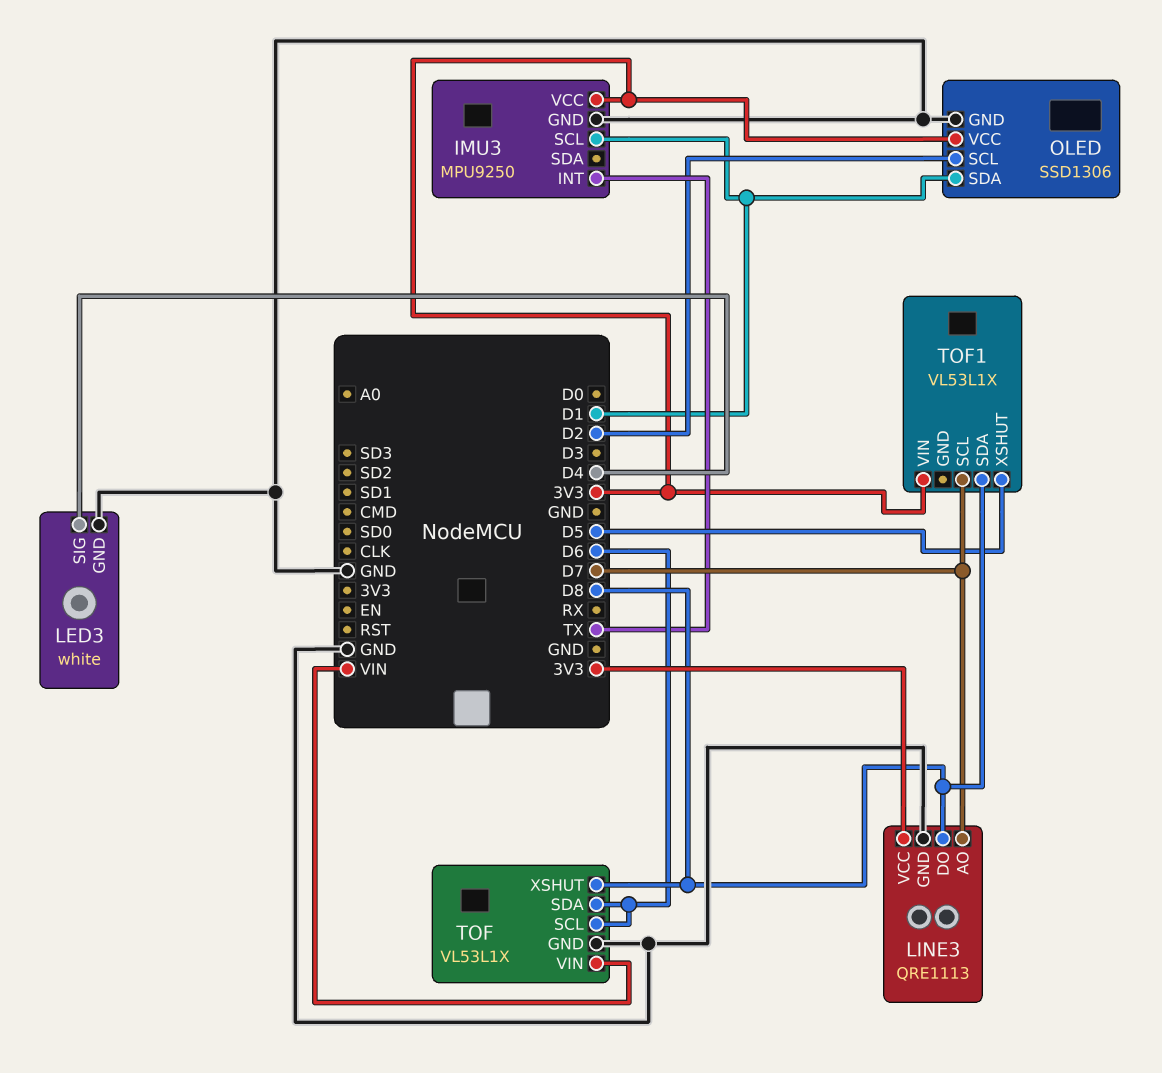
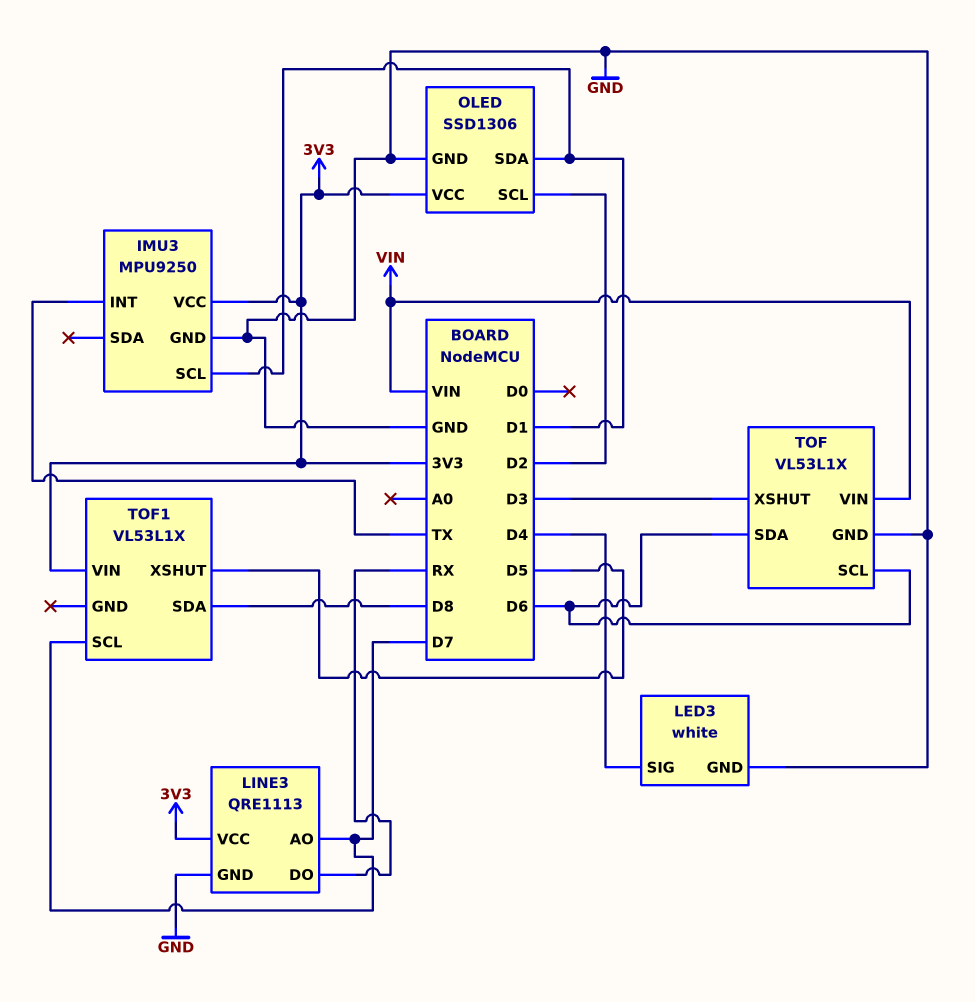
LINE3 pin DO: D8 -> RX
TOF pin XSHUT: D8 -> D3

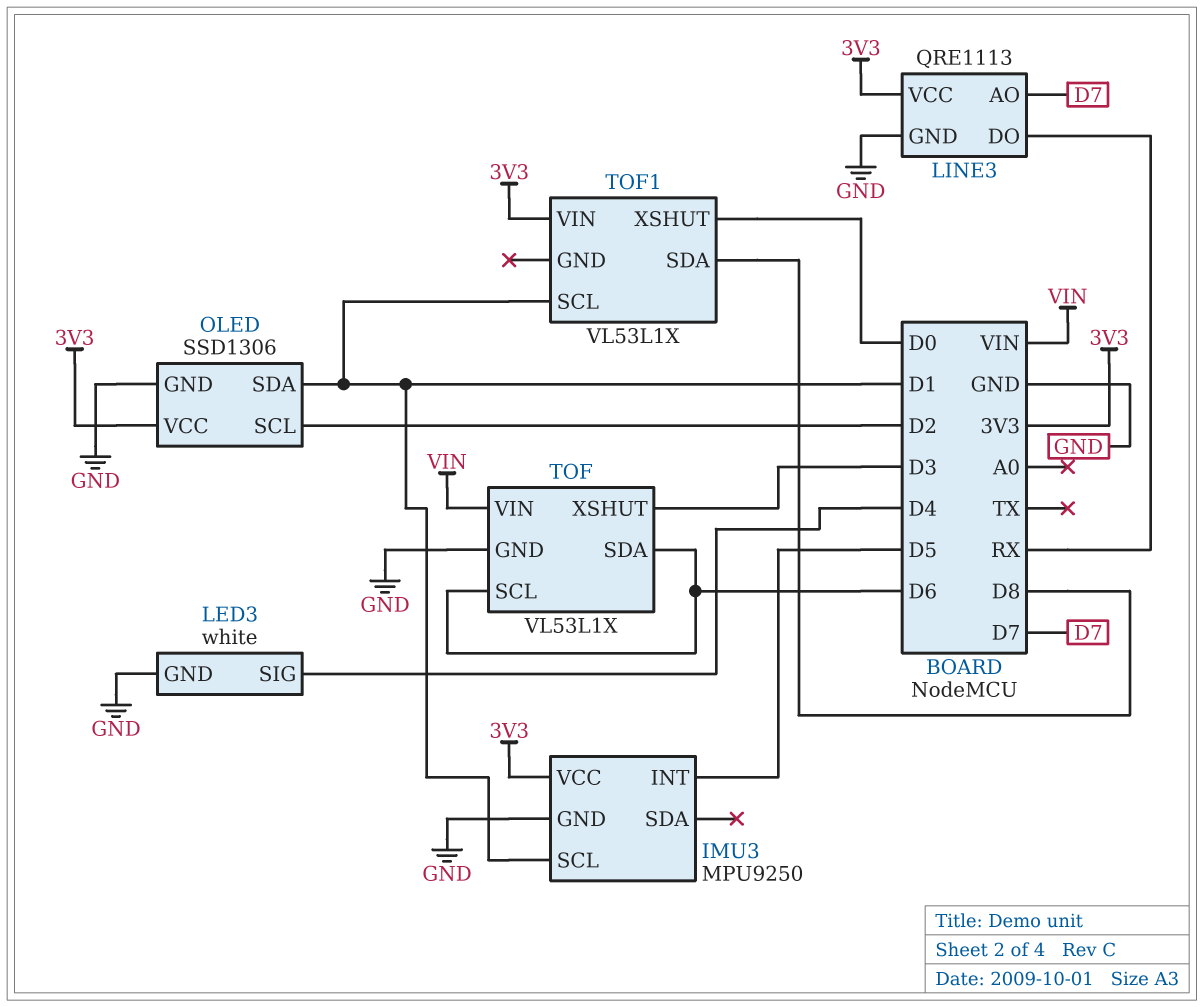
IMU3 pin INT: TX -> D5
TOF1 pin SCL: D7 -> D1
TOF1 pin XSHUT: D5 -> D0

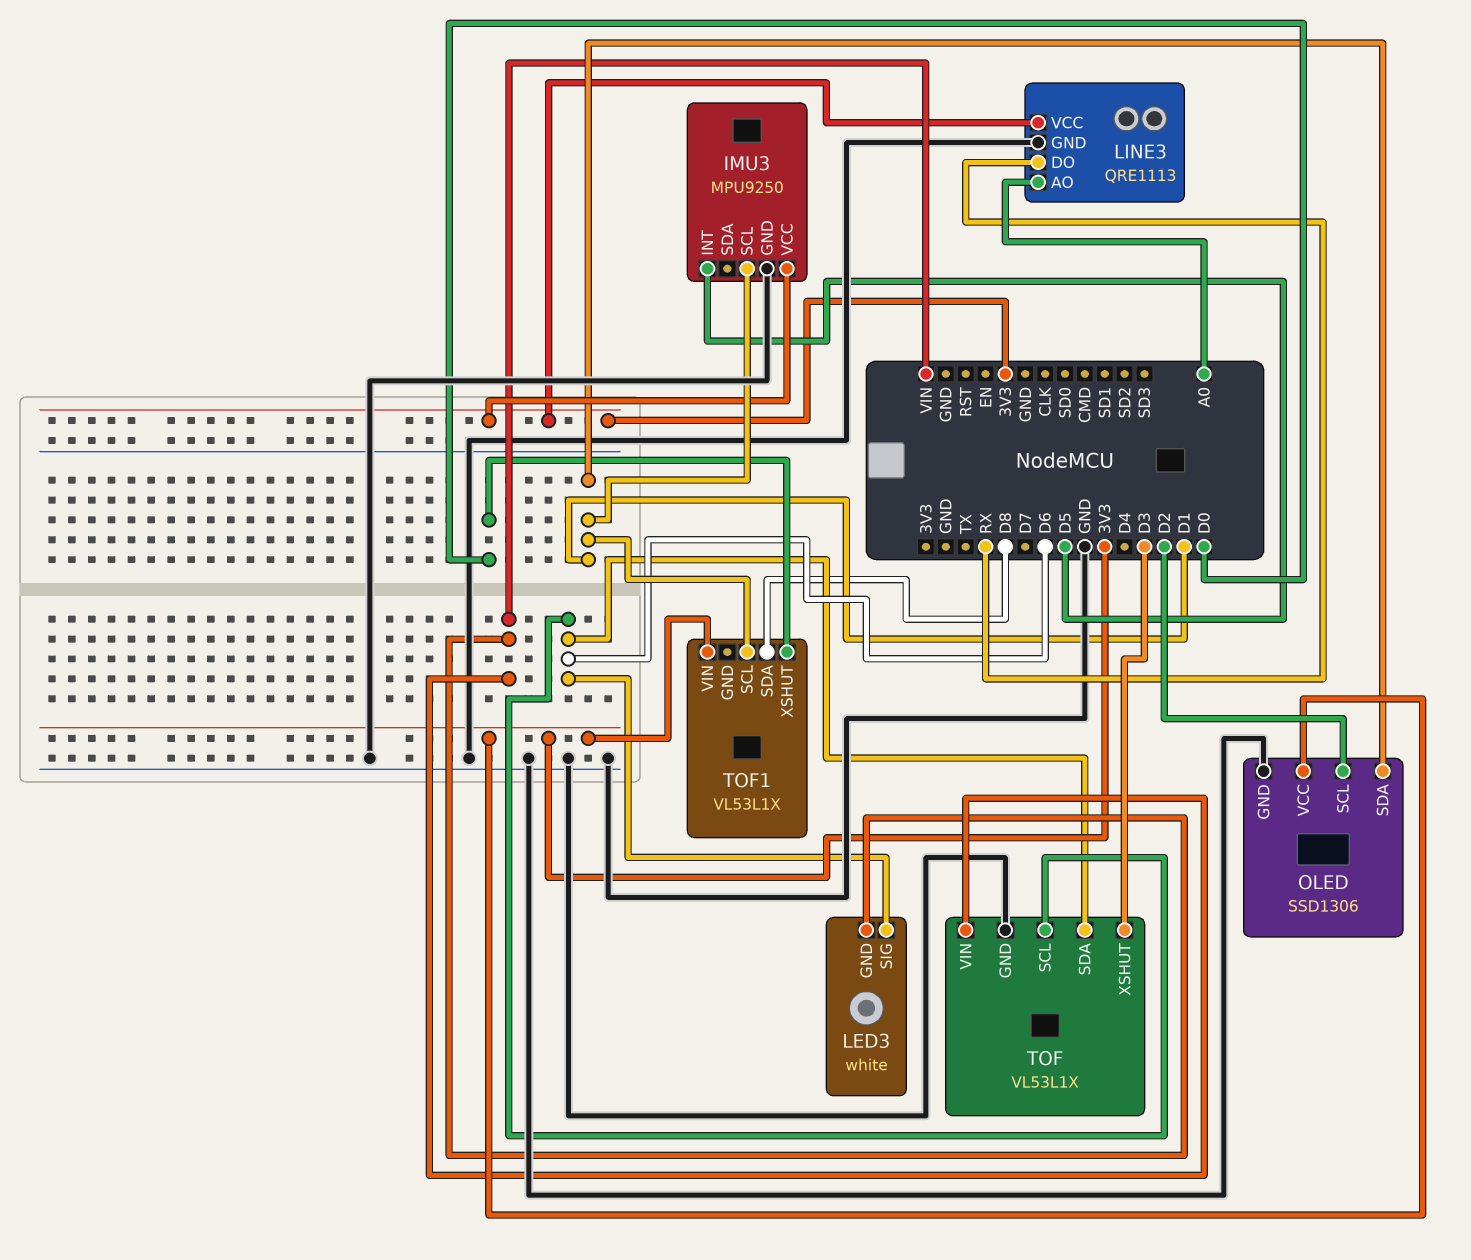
LED3 pin GND: GND -> VIN
LED3 pin SIG: D4 -> D6
LINE3 pin AO: D7 -> A0

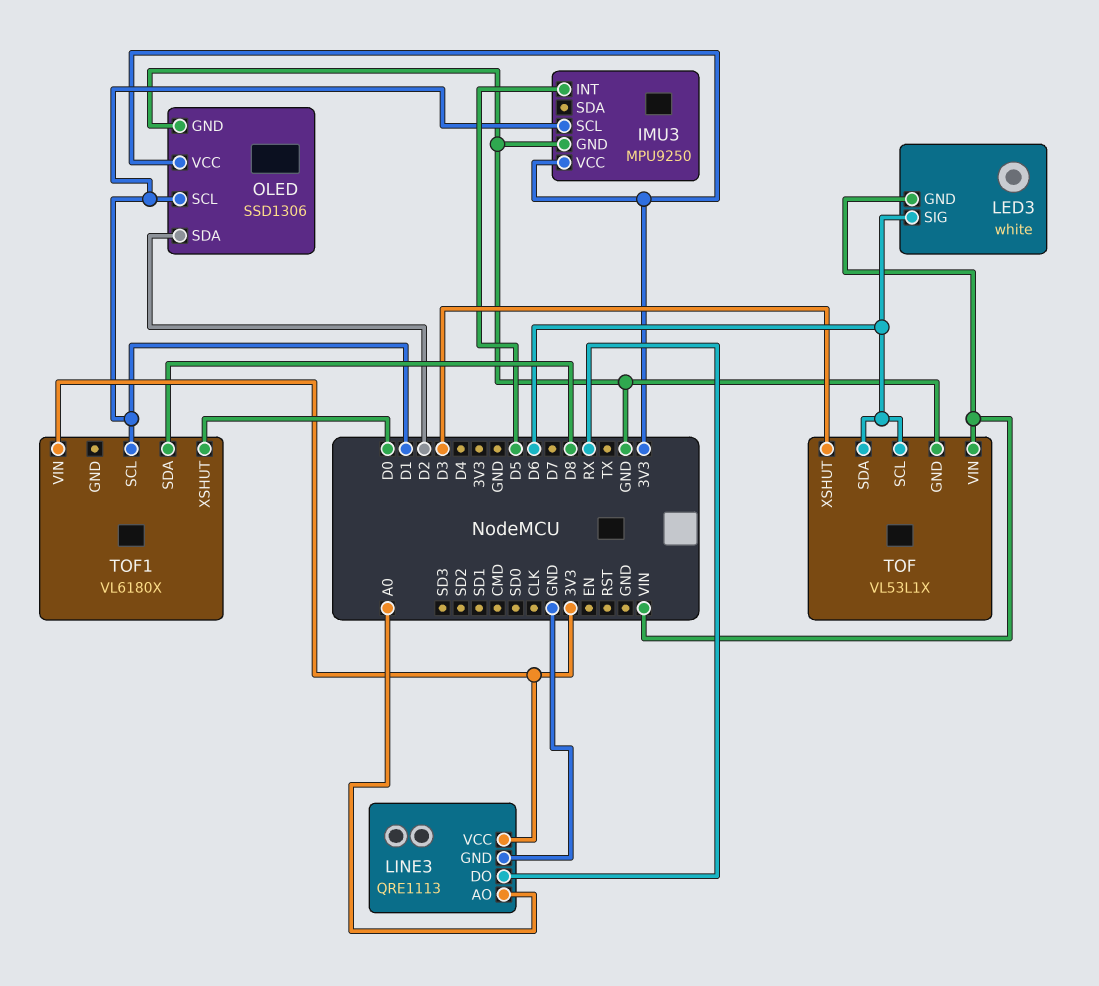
OLED pin SCL: D2 -> D1
OLED pin SDA: D1 -> D2
TOF1: VL53L1X -> VL6180X

